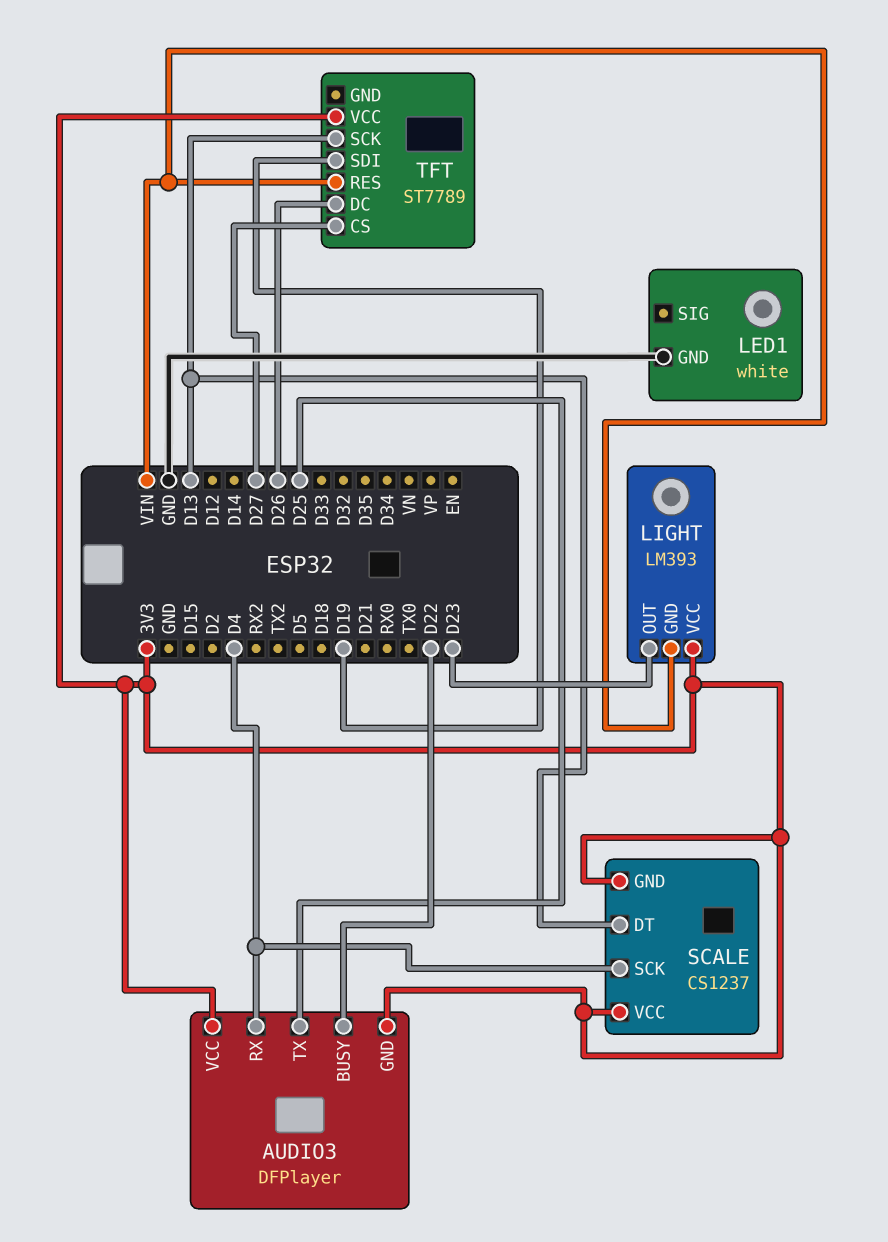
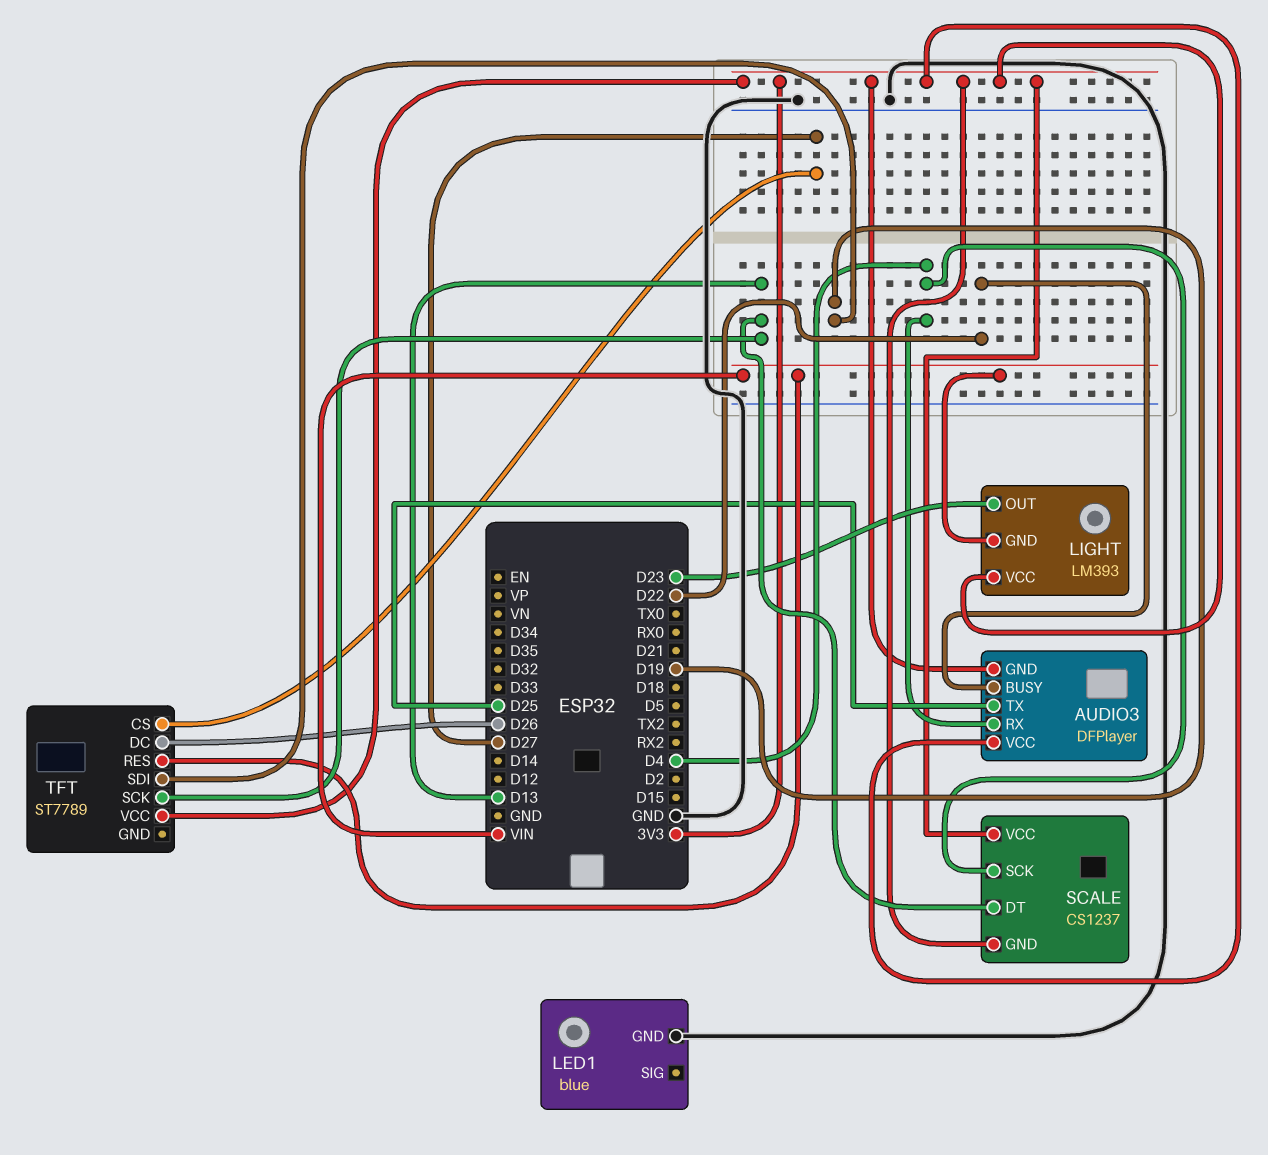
LED1: white -> blue

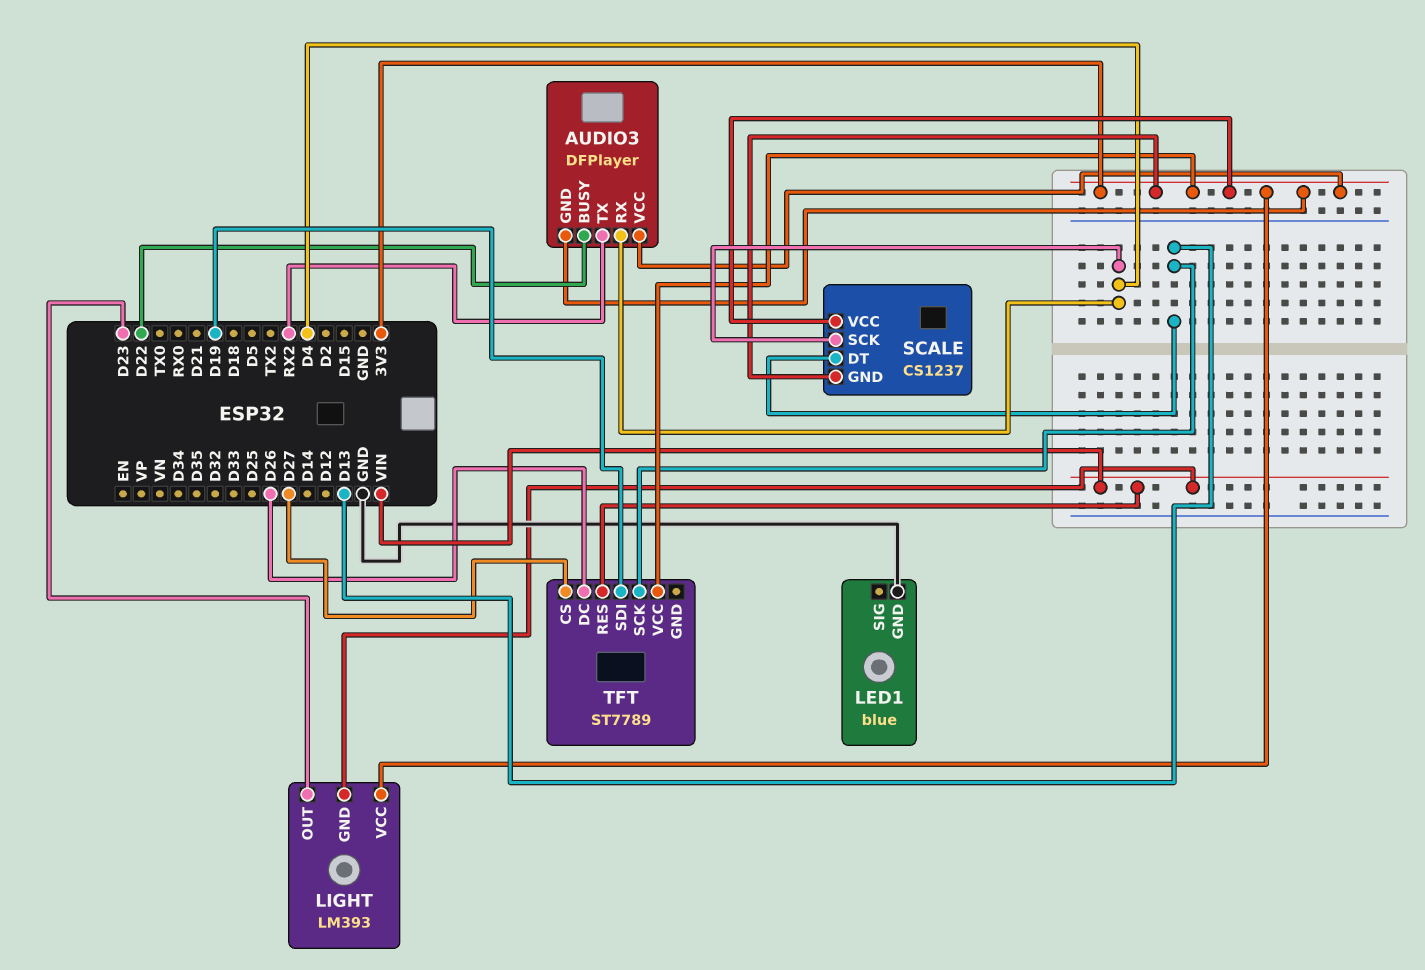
AUDIO3 pin TX: D25 -> RX2

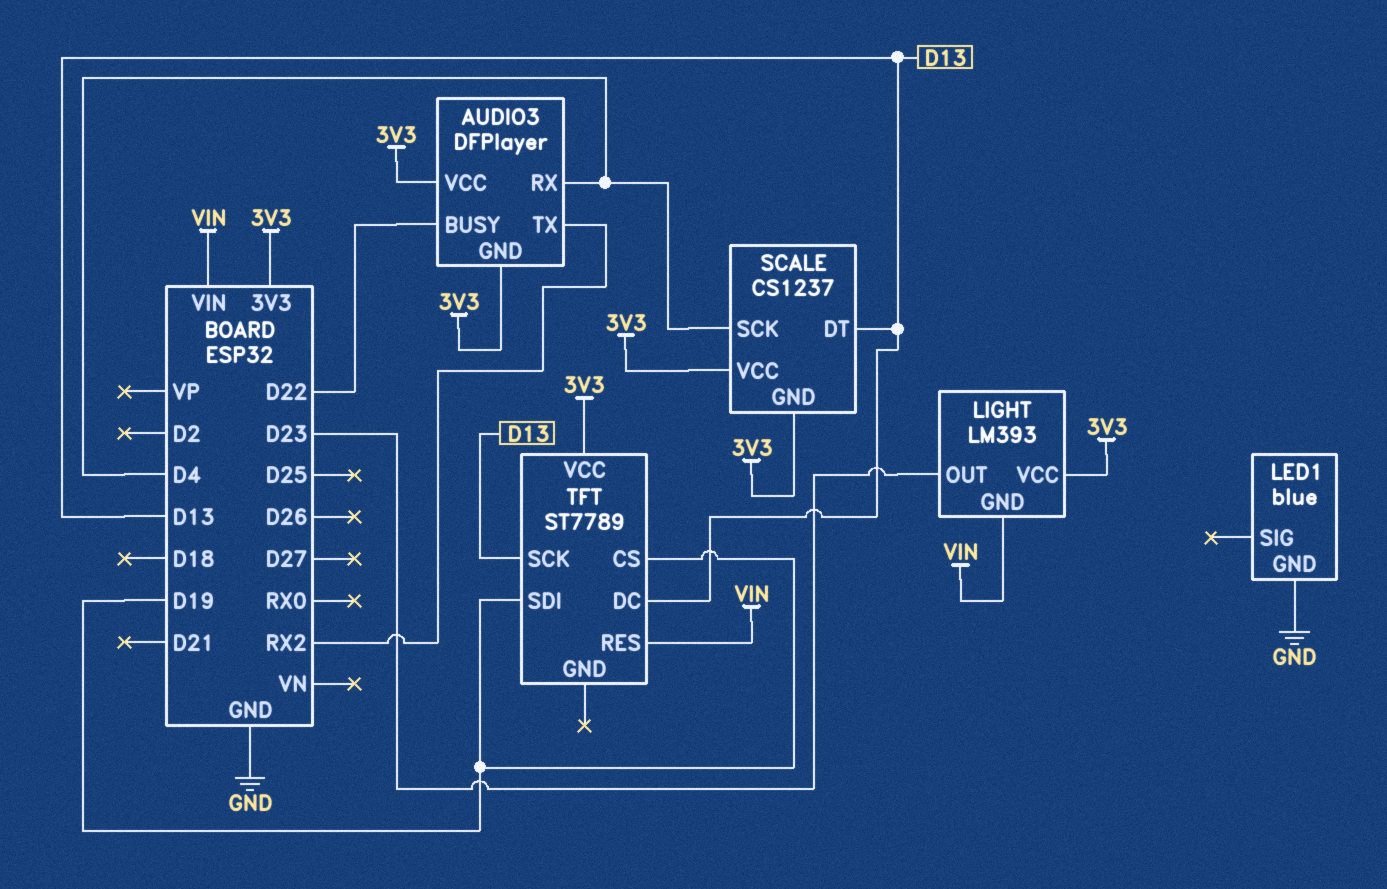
TFT pin CS: D27 -> D19
TFT pin DC: D26 -> D13

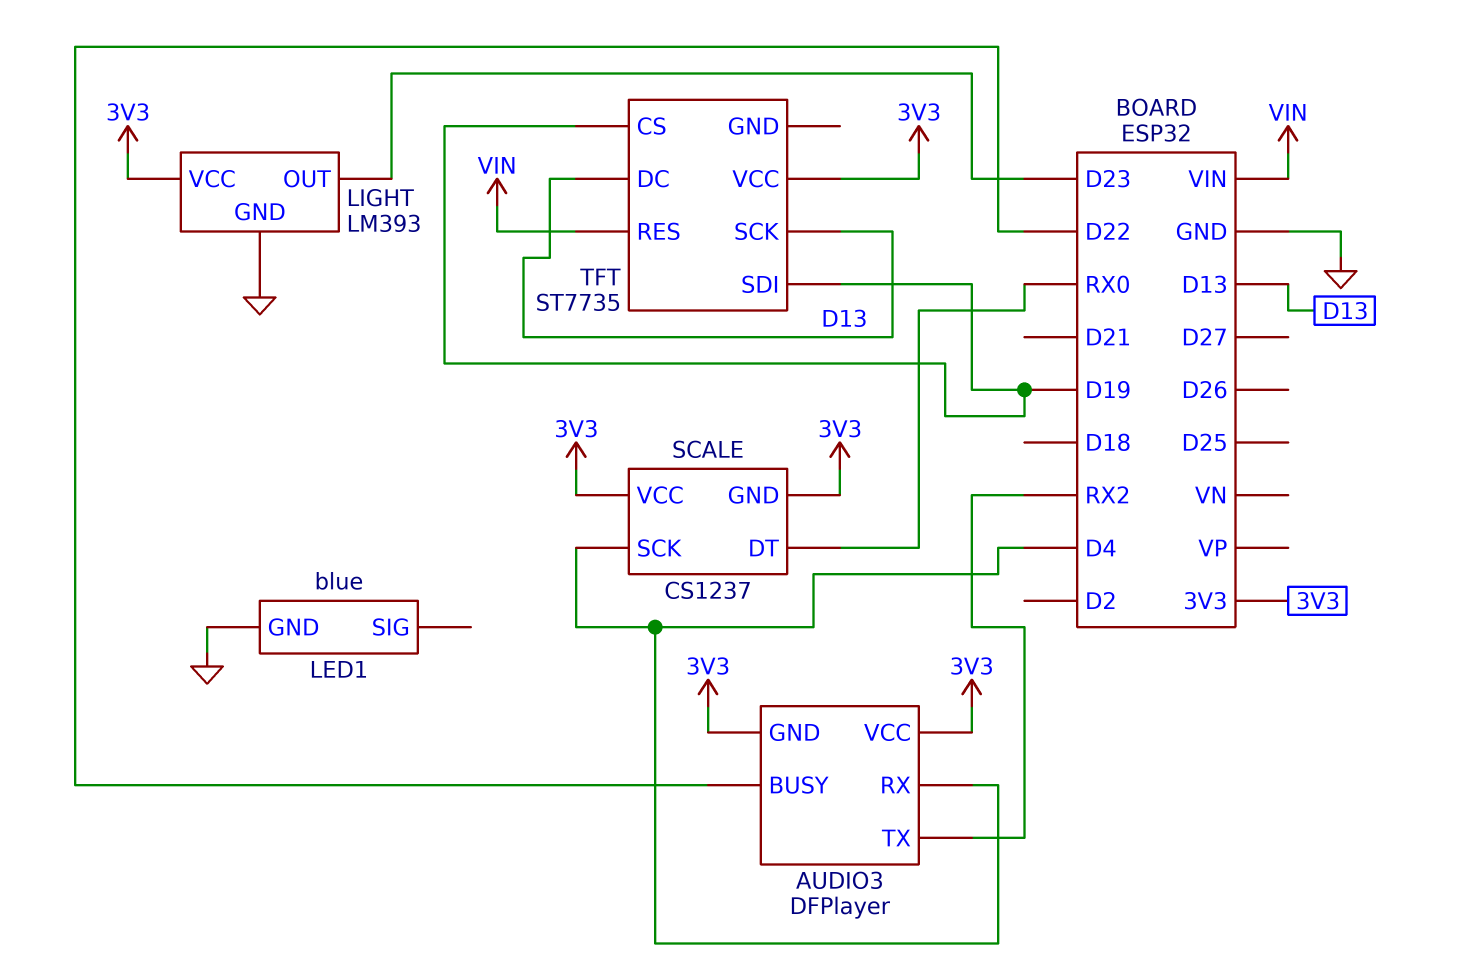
LIGHT pin GND: VIN -> GND
SCALE pin DT: D13 -> RX0
TFT: ST7789 -> ST7735

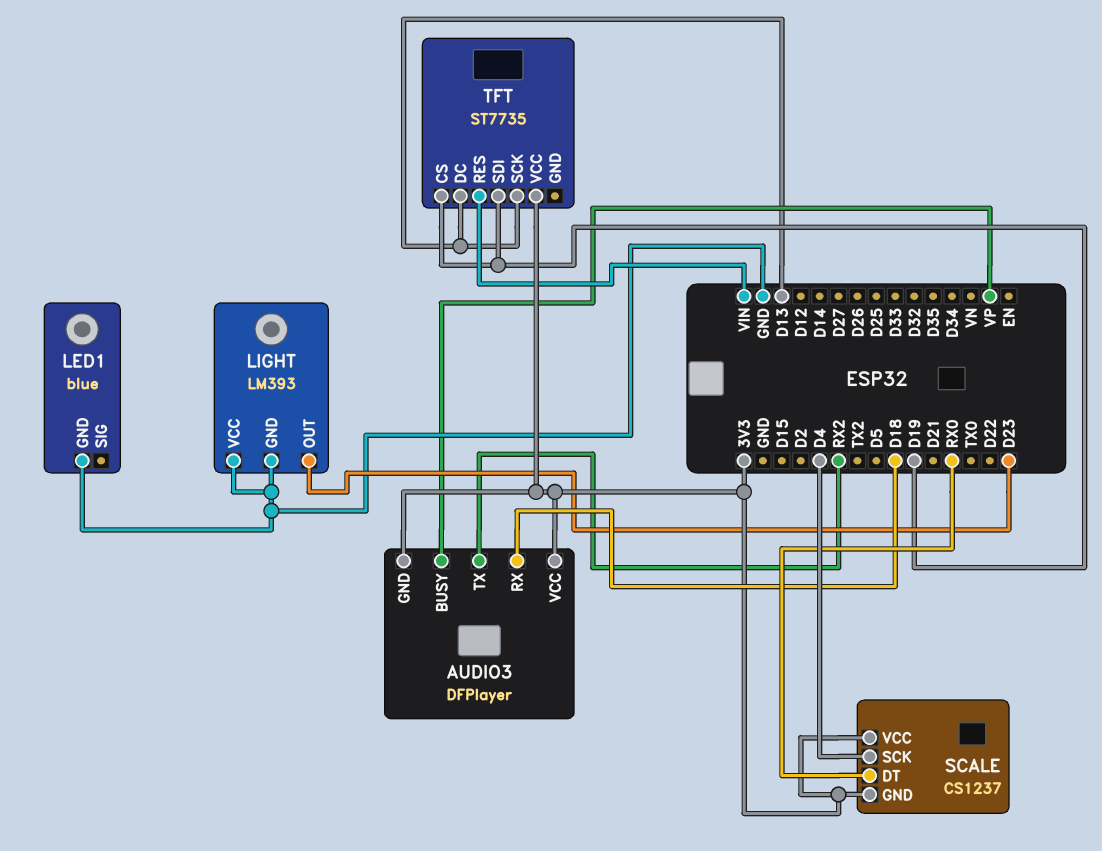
AUDIO3 pin BUSY: D22 -> VP
AUDIO3 pin RX: D4 -> D18
LIGHT pin VCC: 3V3 -> GND

